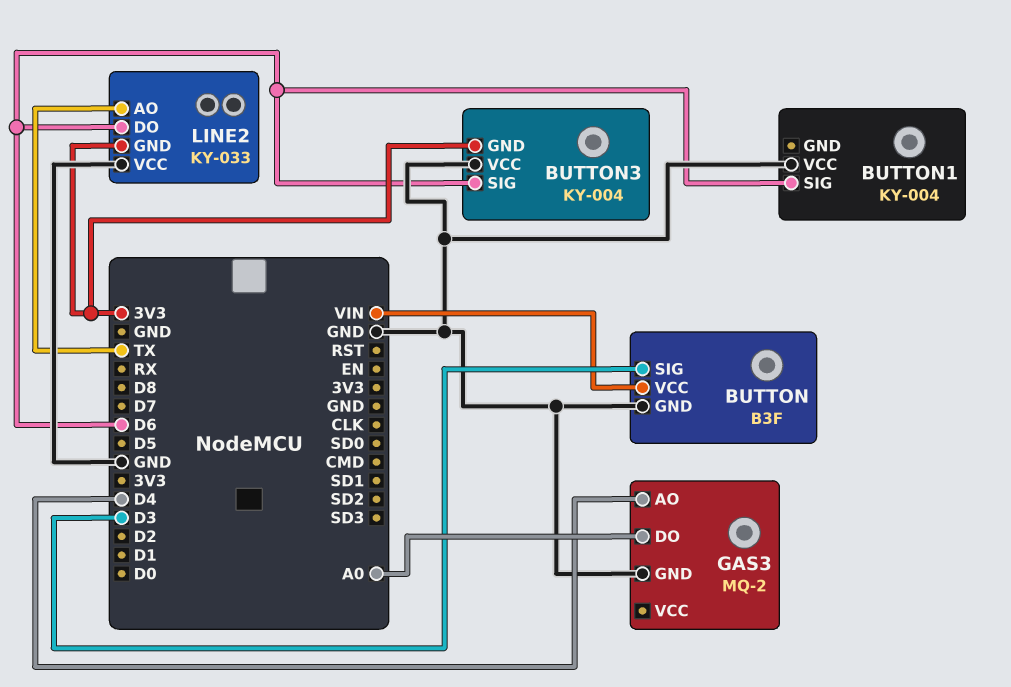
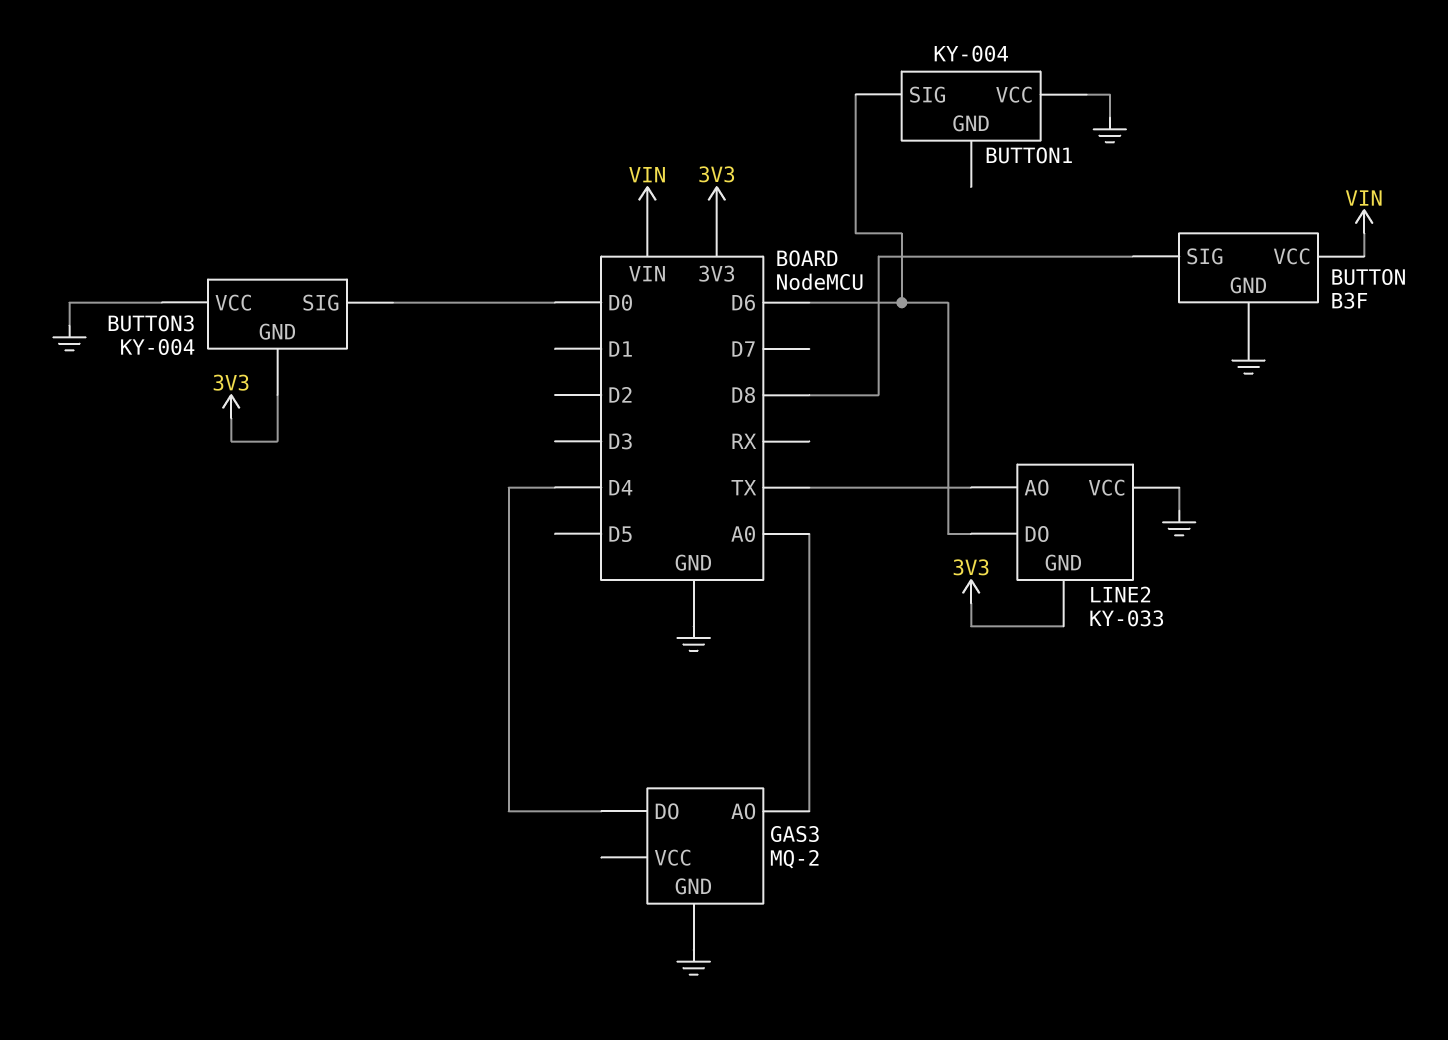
BUTTON pin SIG: D3 -> D8
BUTTON3 pin SIG: D6 -> D0
GAS3 pin AO: D4 -> A0
GAS3 pin DO: A0 -> D4

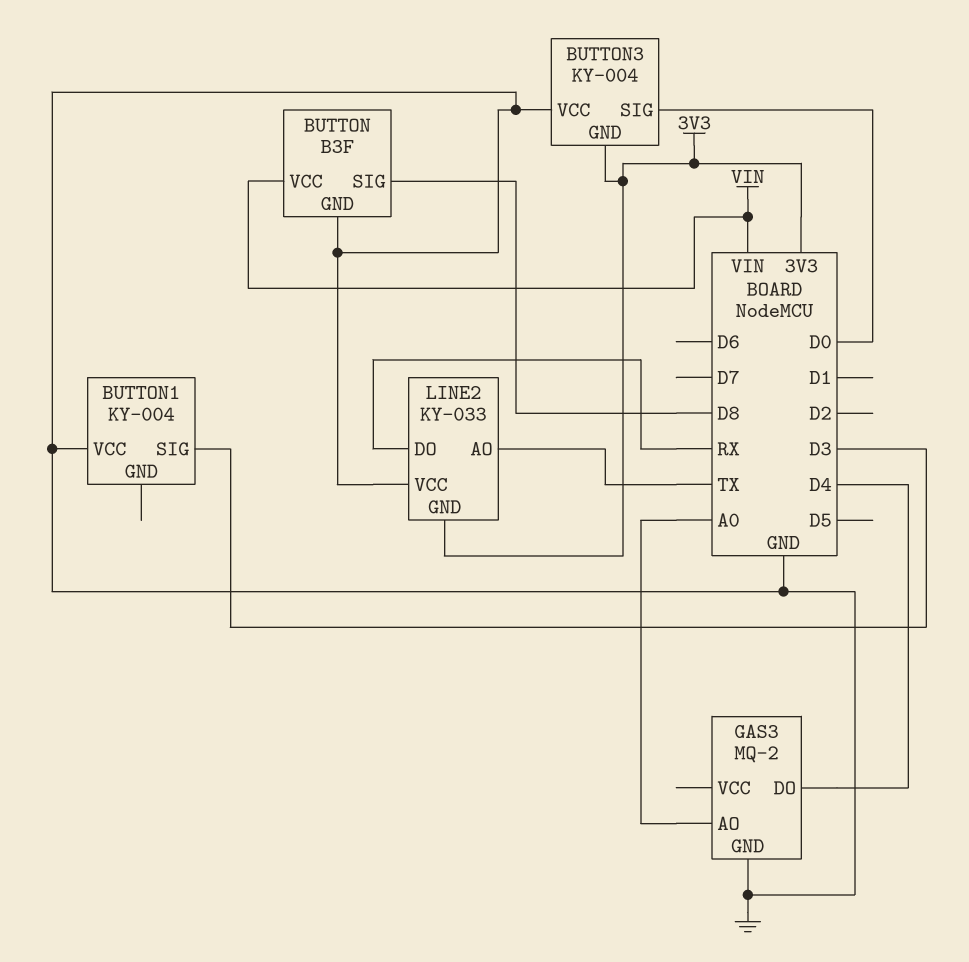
BUTTON1 pin SIG: D6 -> D3
LINE2 pin DO: D6 -> RX

